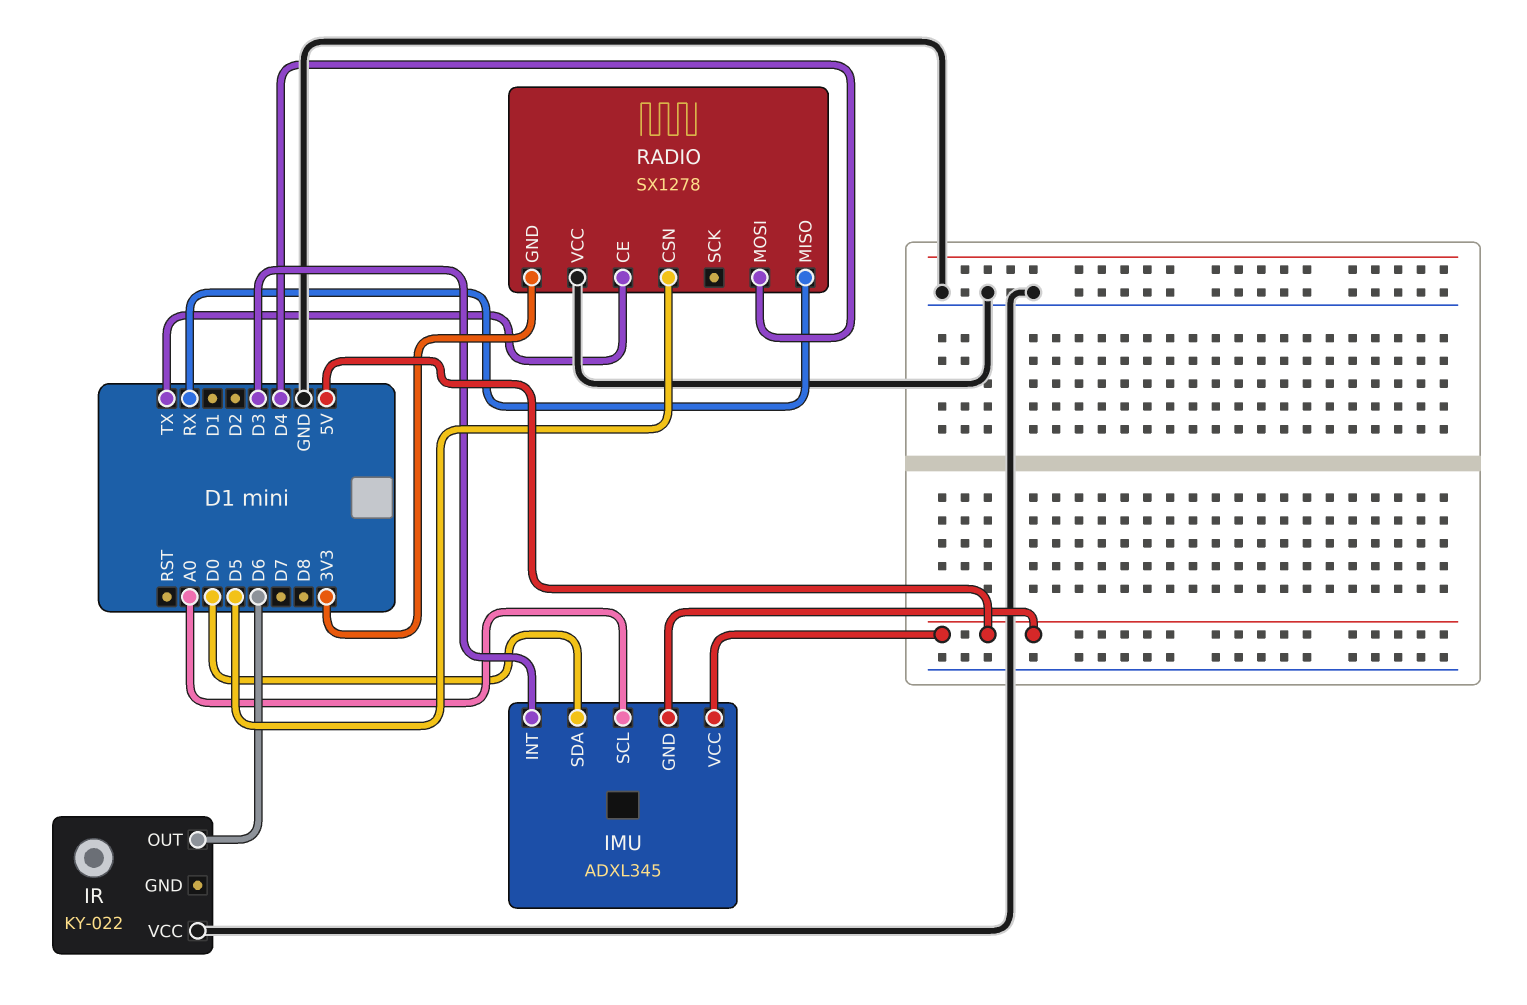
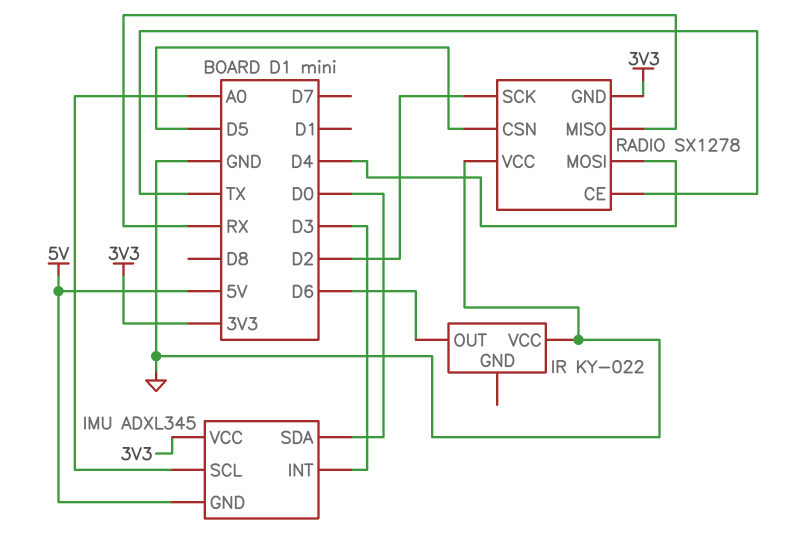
IMU pin VCC: 5V -> 3V3
RADIO pin SCK: none -> D2

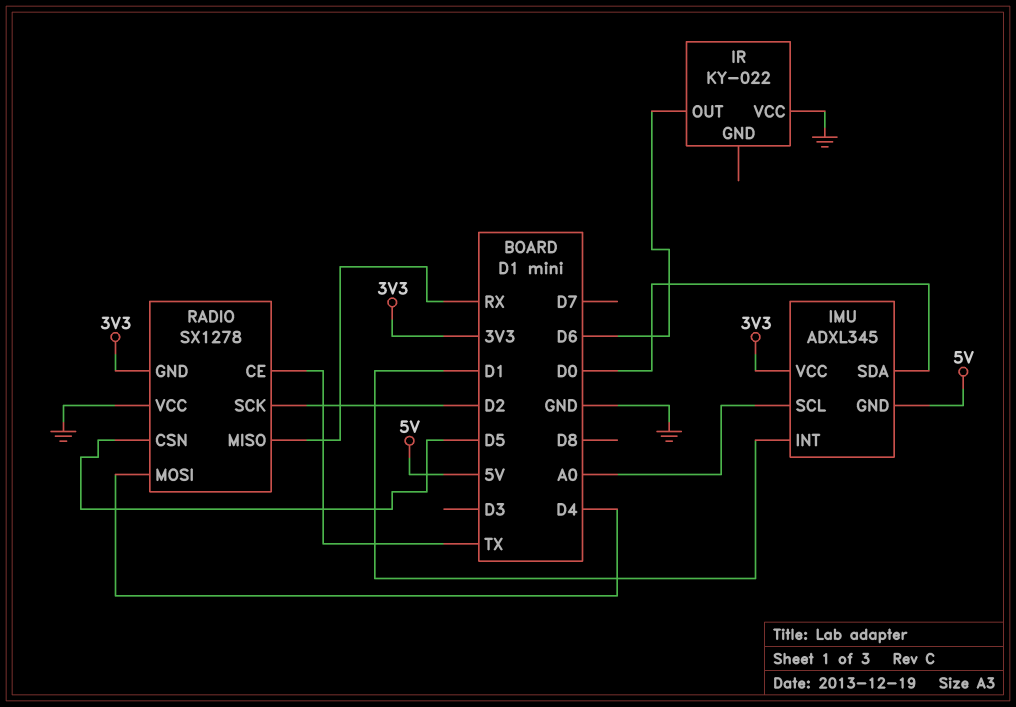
IMU pin INT: D3 -> D1

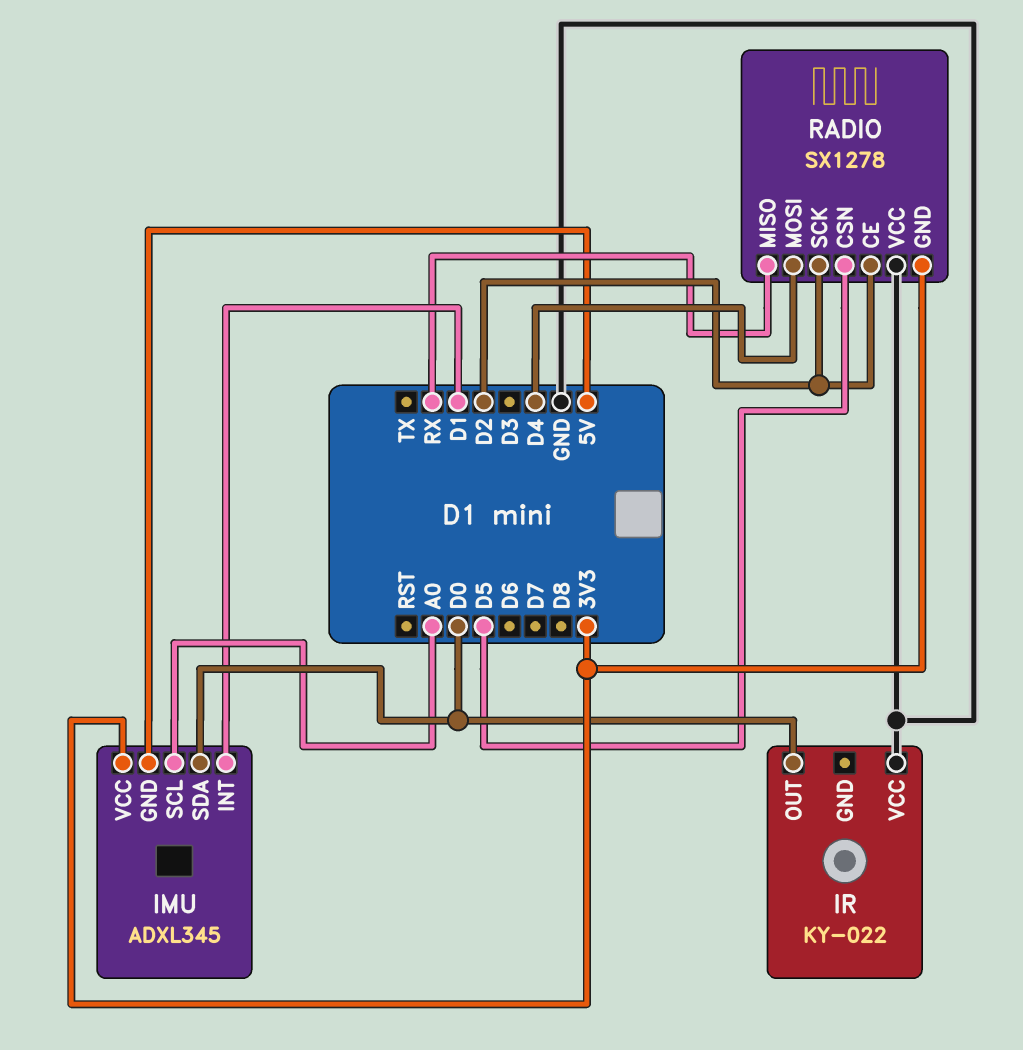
IR pin OUT: D6 -> D0
RADIO pin CE: TX -> D2

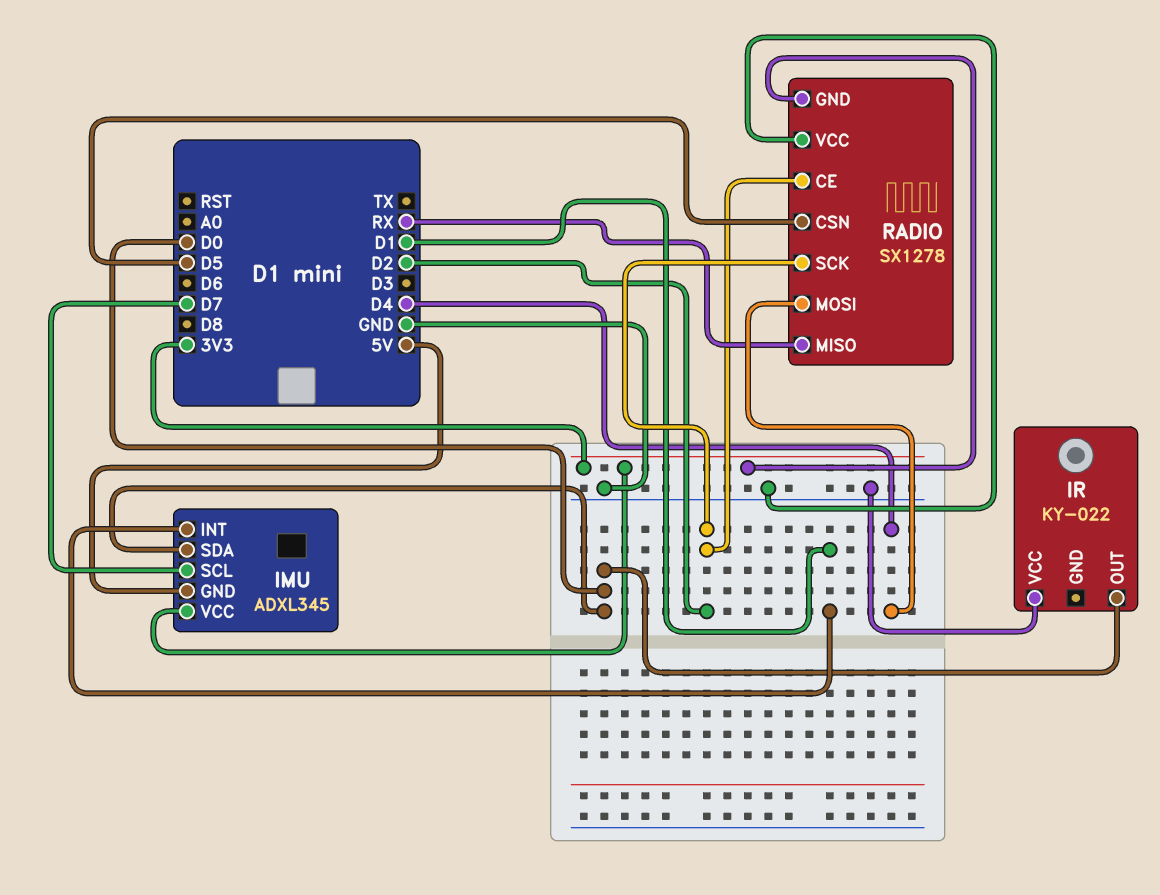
IMU pin SCL: A0 -> D7

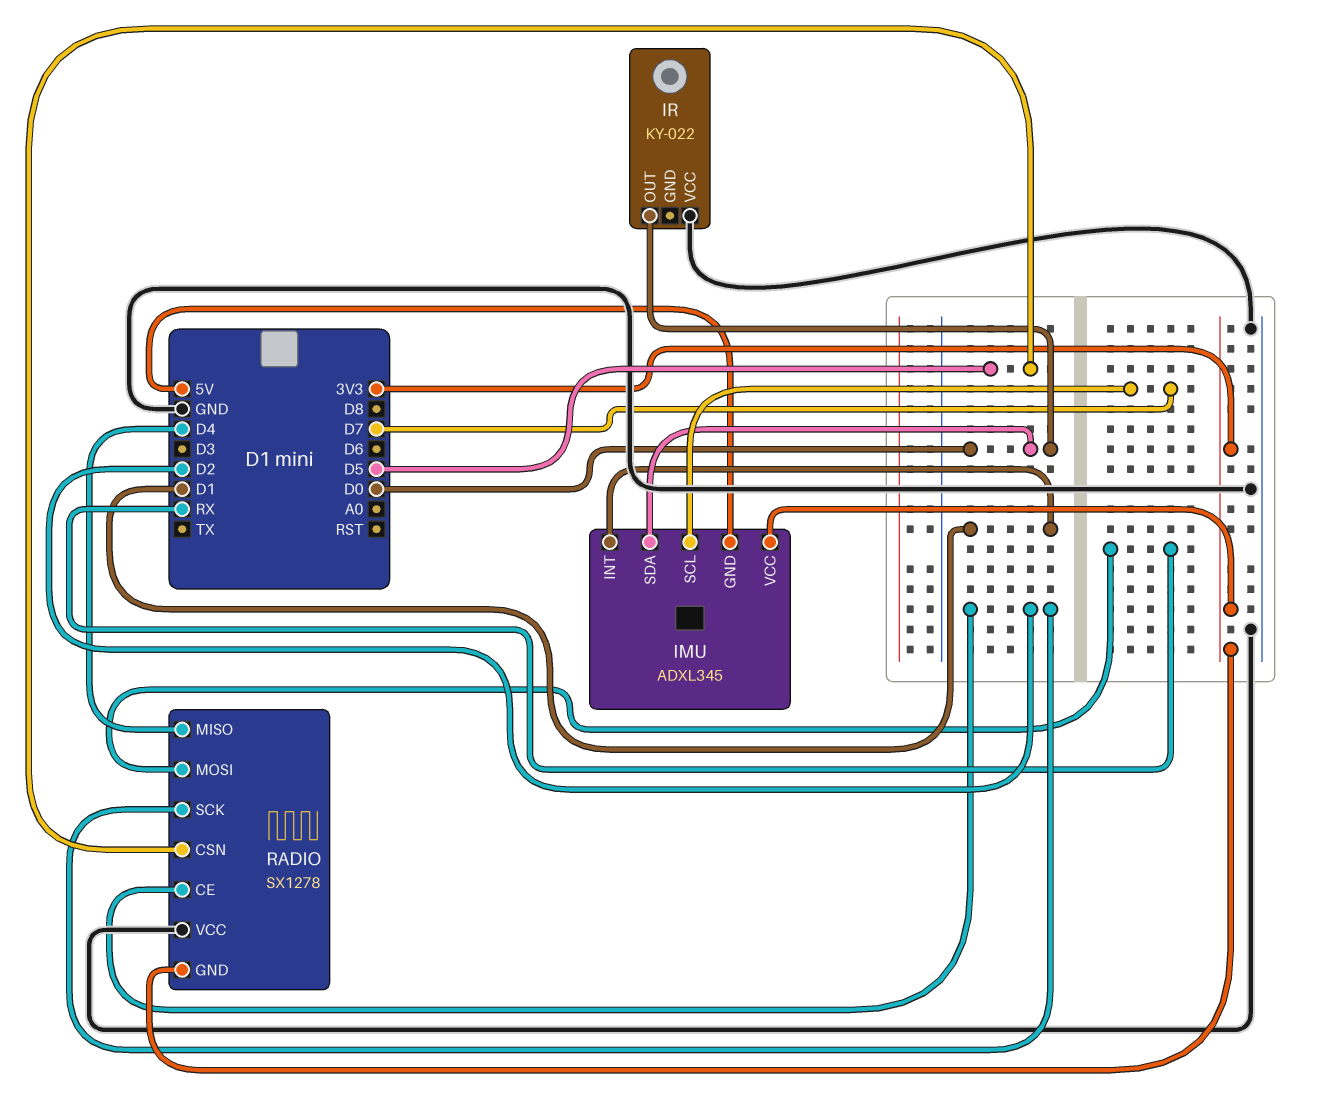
RADIO pin MISO: RX -> D4
RADIO pin MOSI: D4 -> RX

